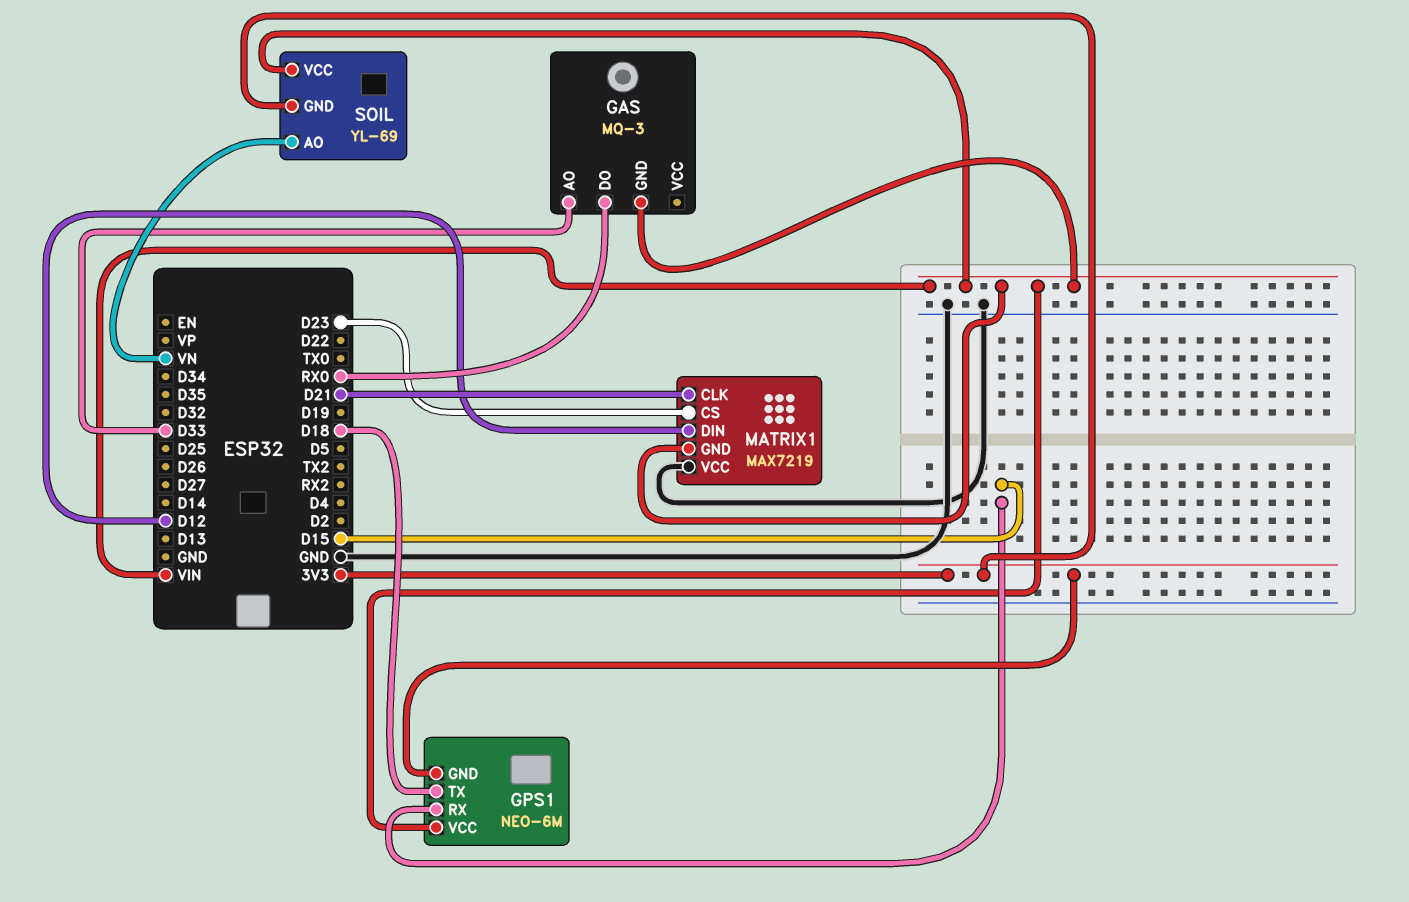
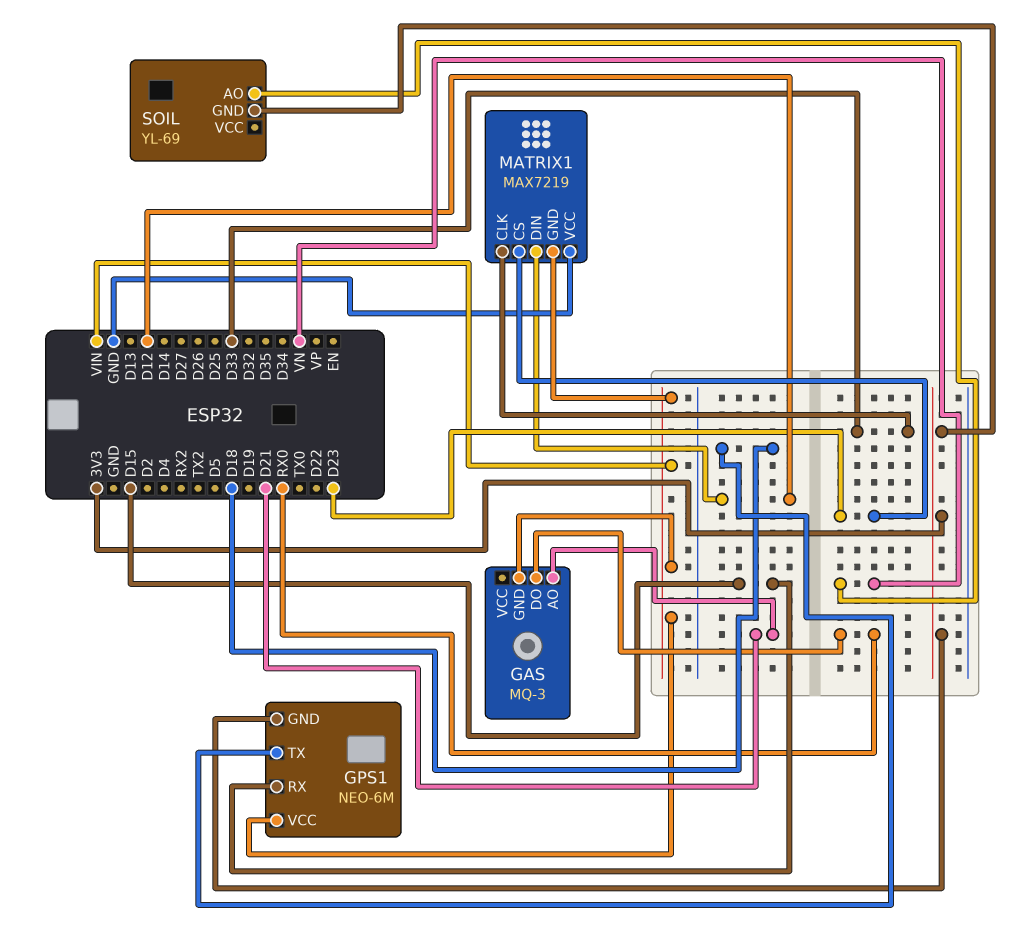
GAS pin AO: D33 -> D21
MATRIX1 pin CLK: D21 -> D33
SOIL pin VCC: VIN -> none

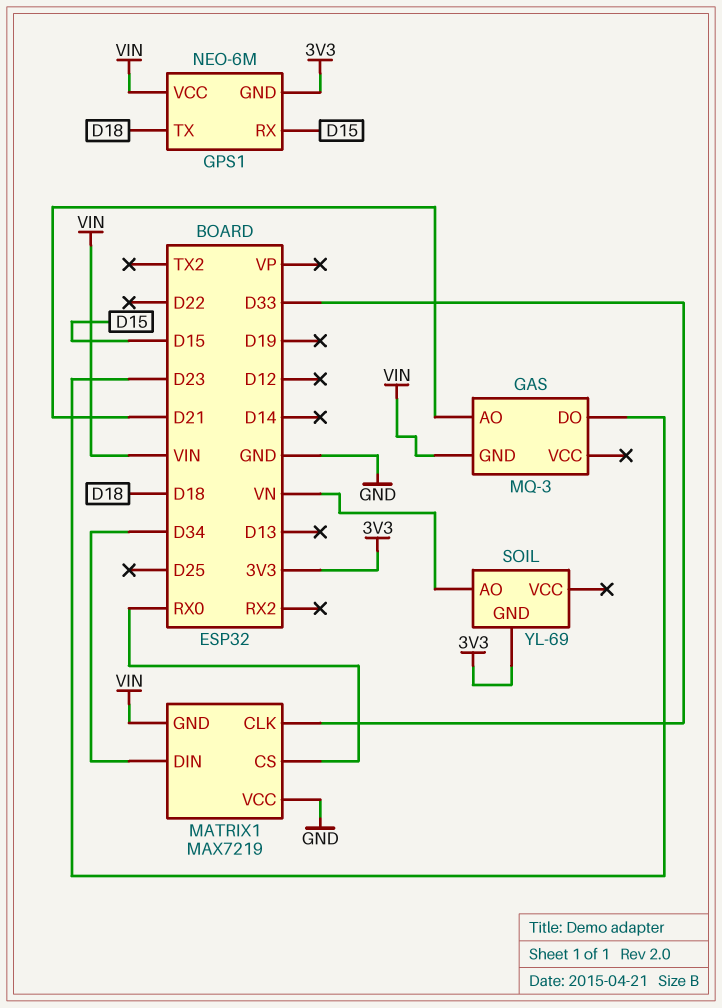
GAS pin DO: RX0 -> D23
MATRIX1 pin CS: D23 -> RX0
MATRIX1 pin DIN: D12 -> D34

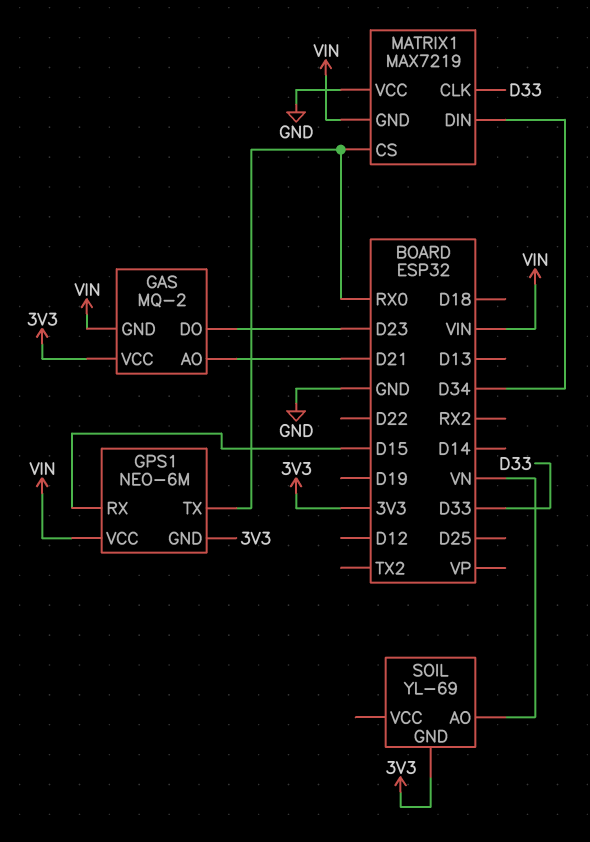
GAS: MQ-3 -> MQ-2
GAS pin VCC: none -> 3V3
GPS1 pin TX: D18 -> RX0

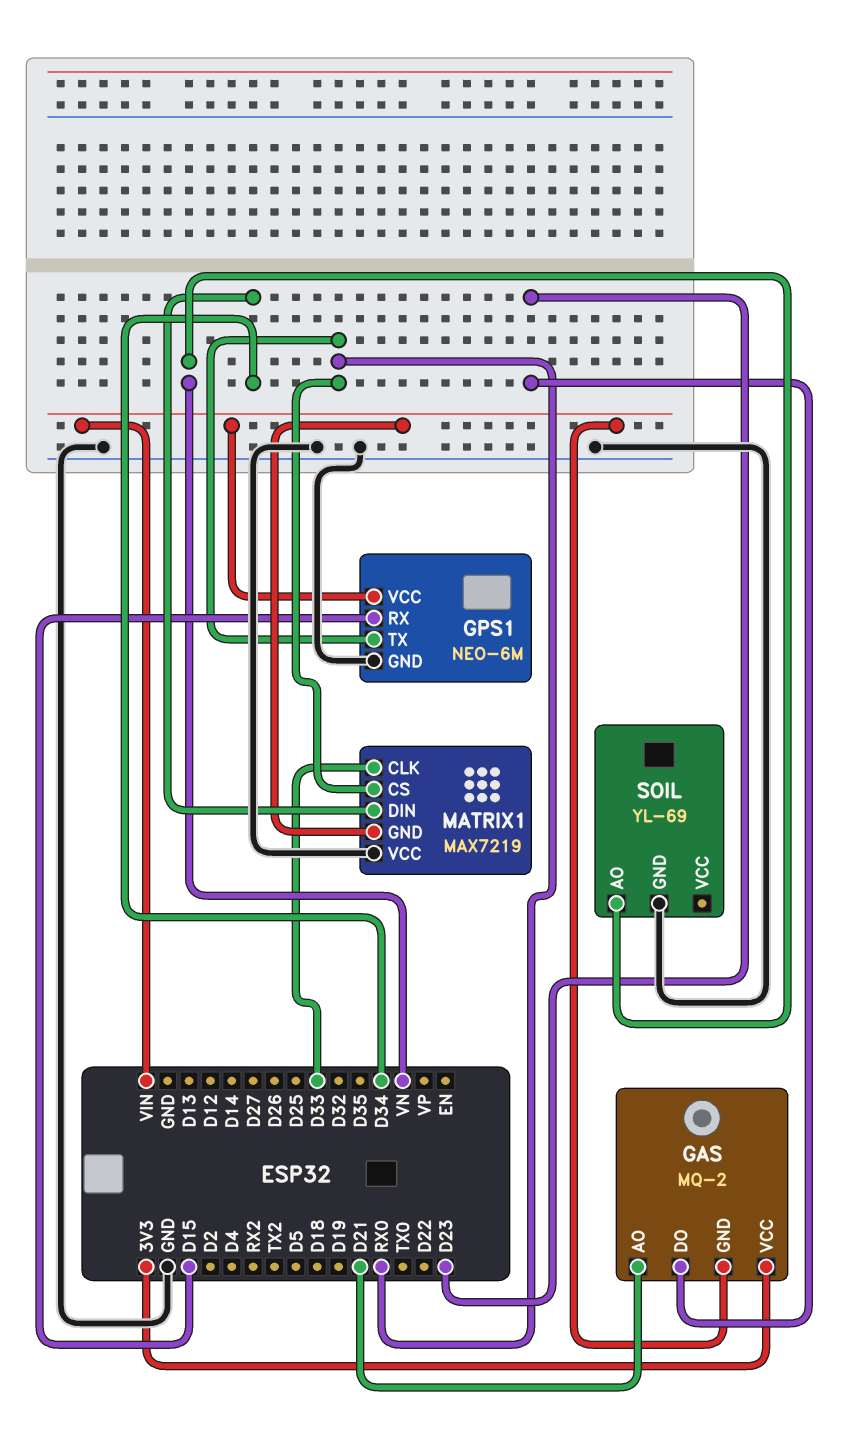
GPS1 pin GND: 3V3 -> GND
SOIL pin GND: 3V3 -> GND

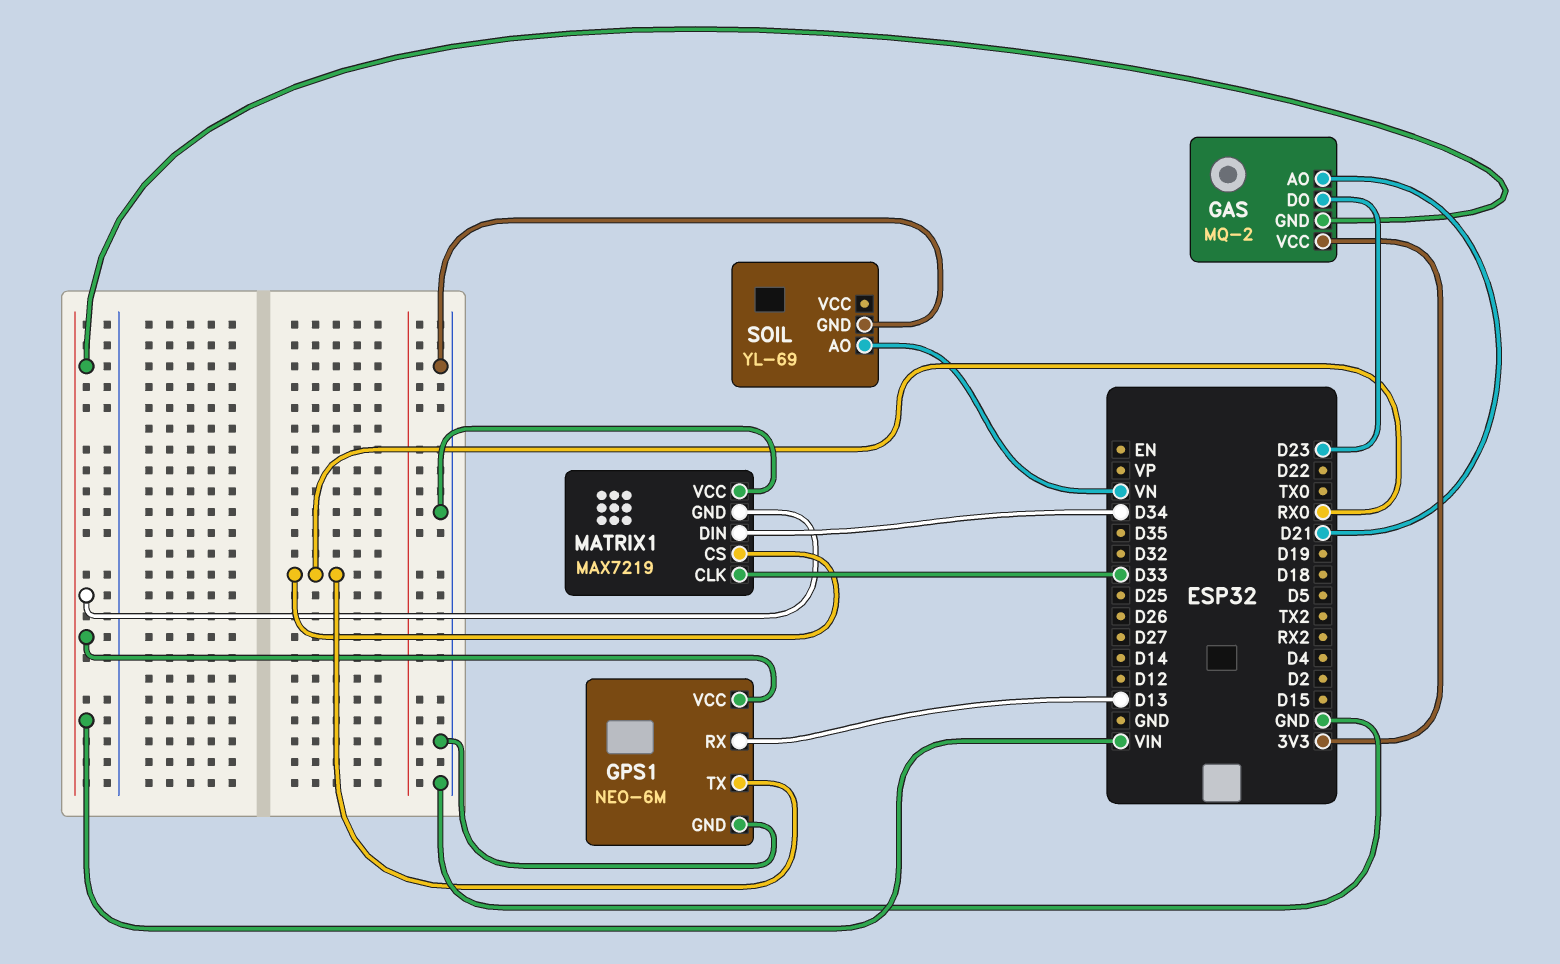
GPS1 pin RX: D15 -> D13

